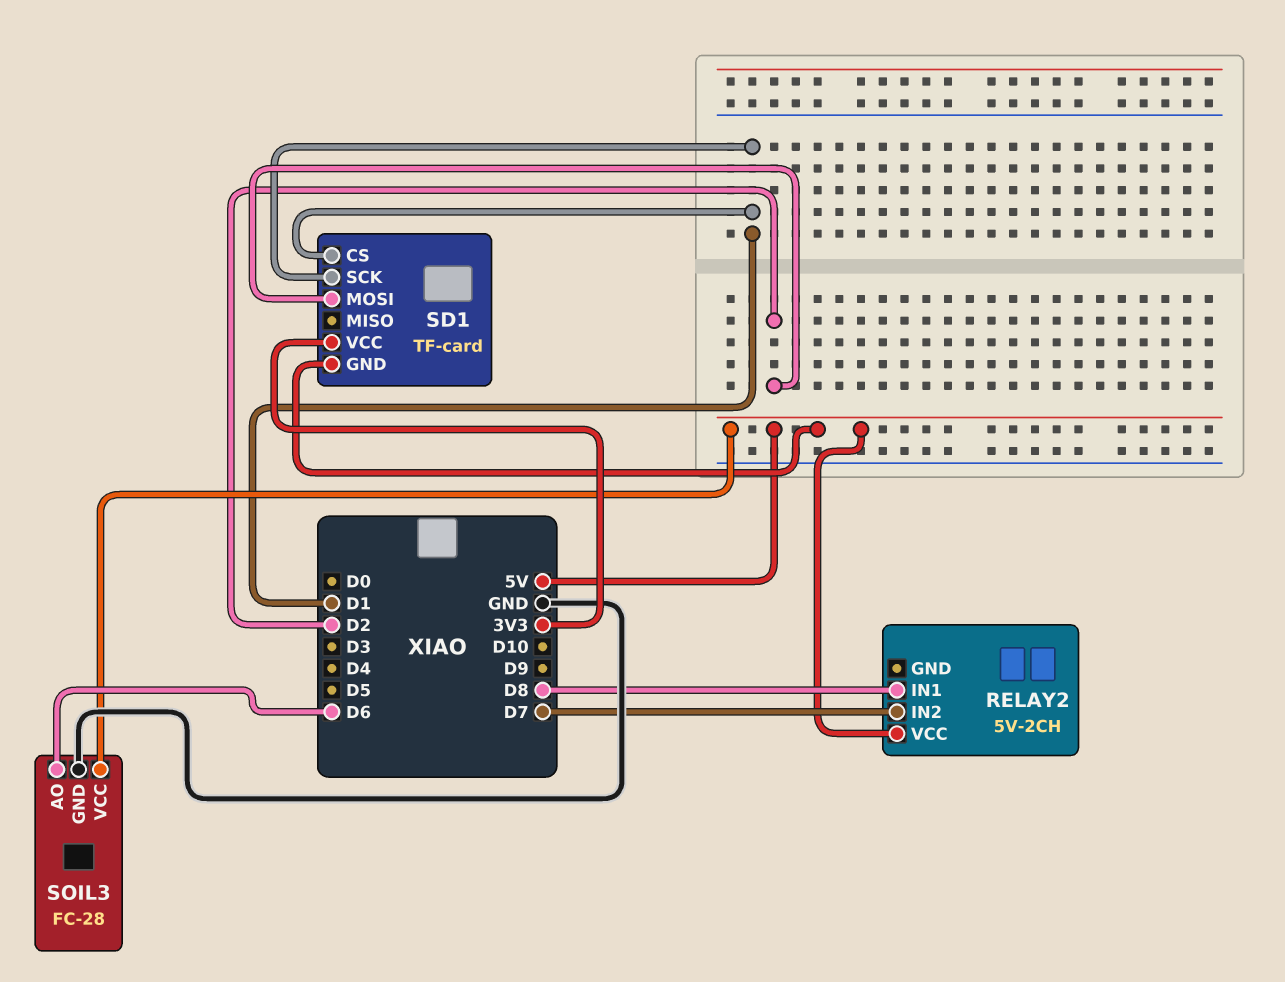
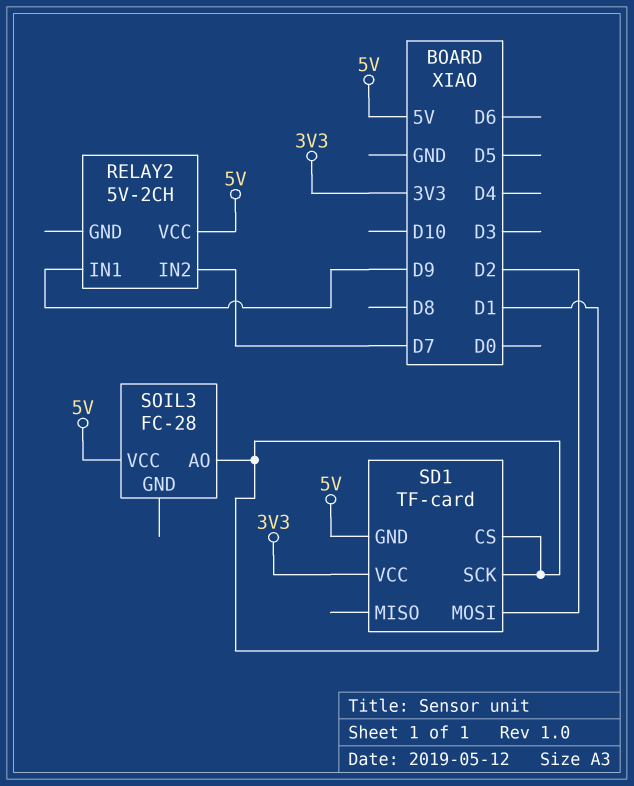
RELAY2 pin IN1: D8 -> D9
SOIL3 pin AO: D6 -> D1
SOIL3 pin GND: GND -> none

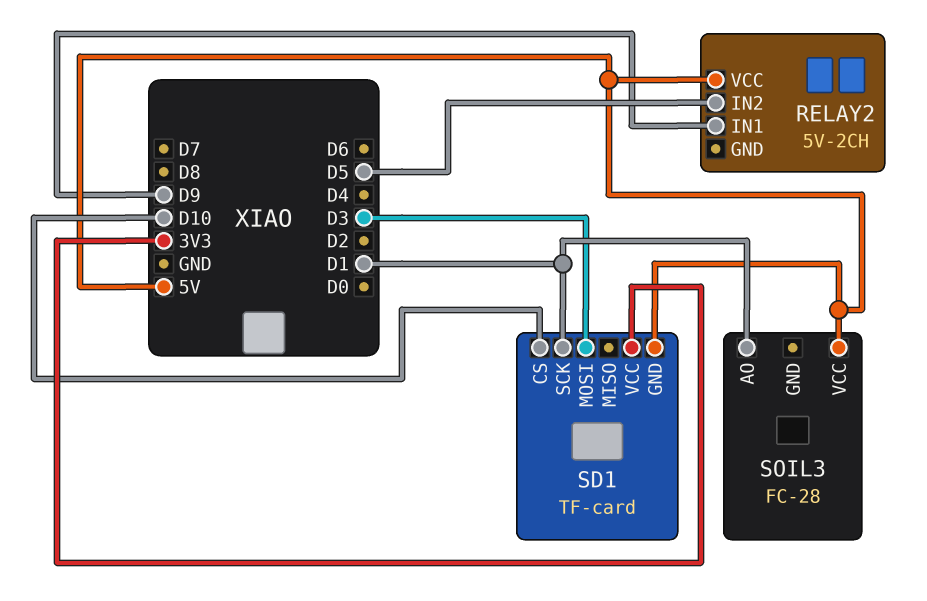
RELAY2 pin IN2: D7 -> D5
SD1 pin CS: D1 -> D10
SD1 pin MOSI: D2 -> D3

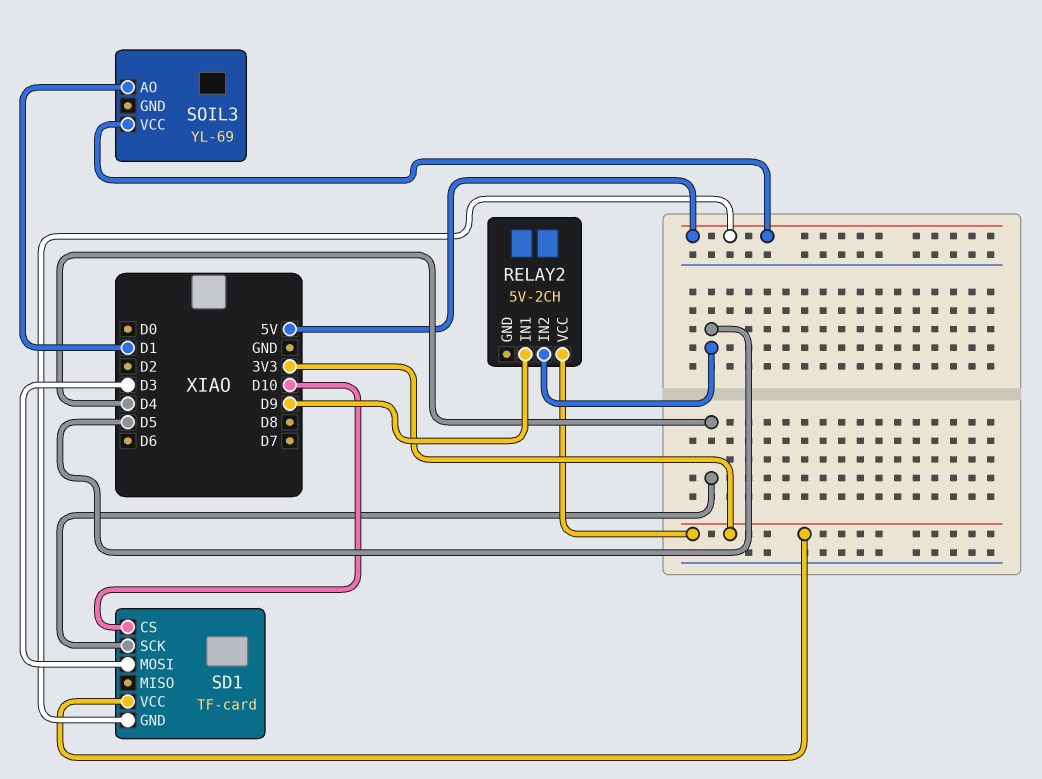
RELAY2 pin VCC: 5V -> 3V3
SD1 pin SCK: D1 -> D4
SOIL3: FC-28 -> YL-69

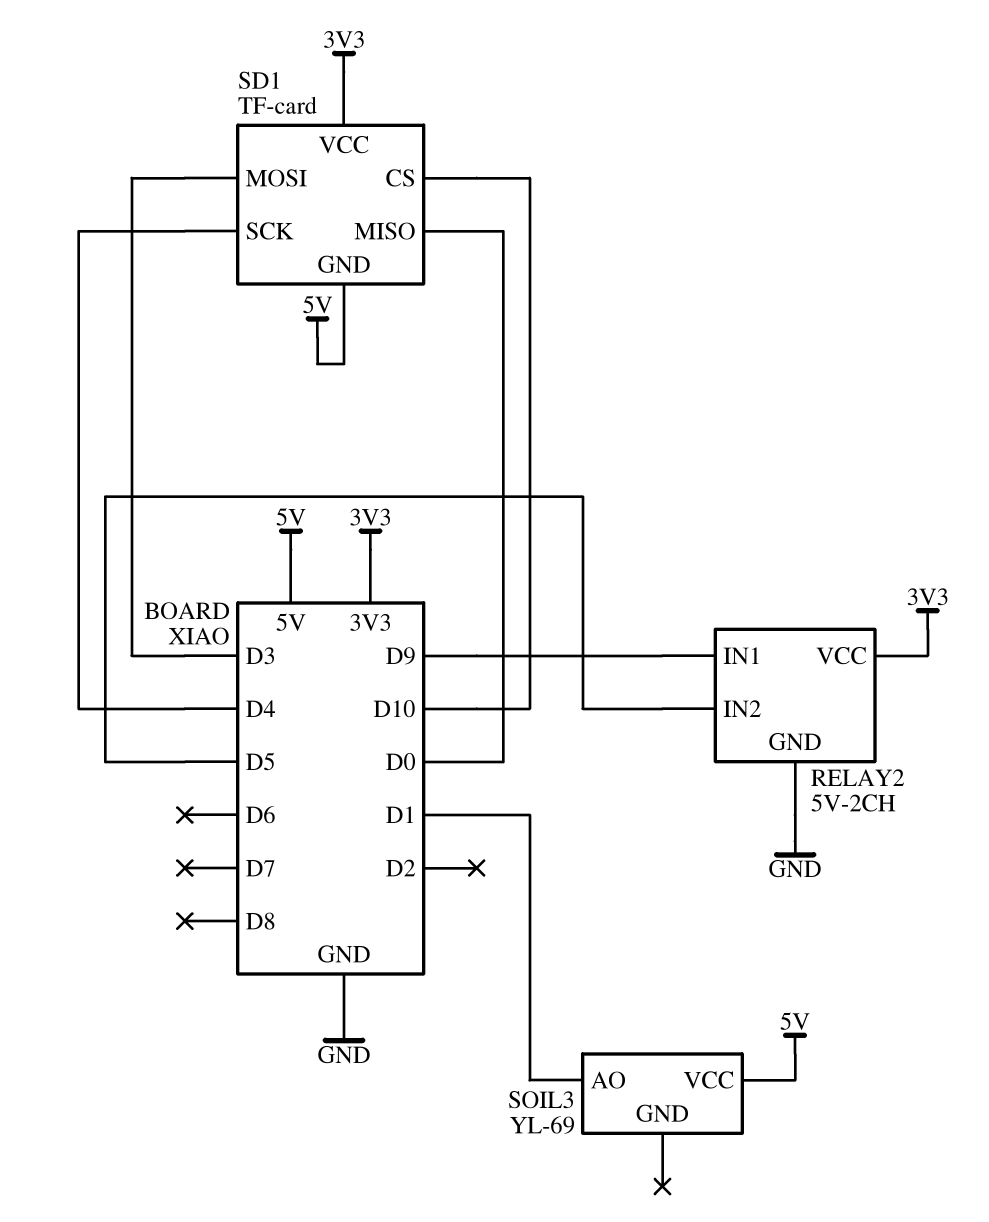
RELAY2 pin GND: none -> GND
SD1 pin MISO: none -> D0

